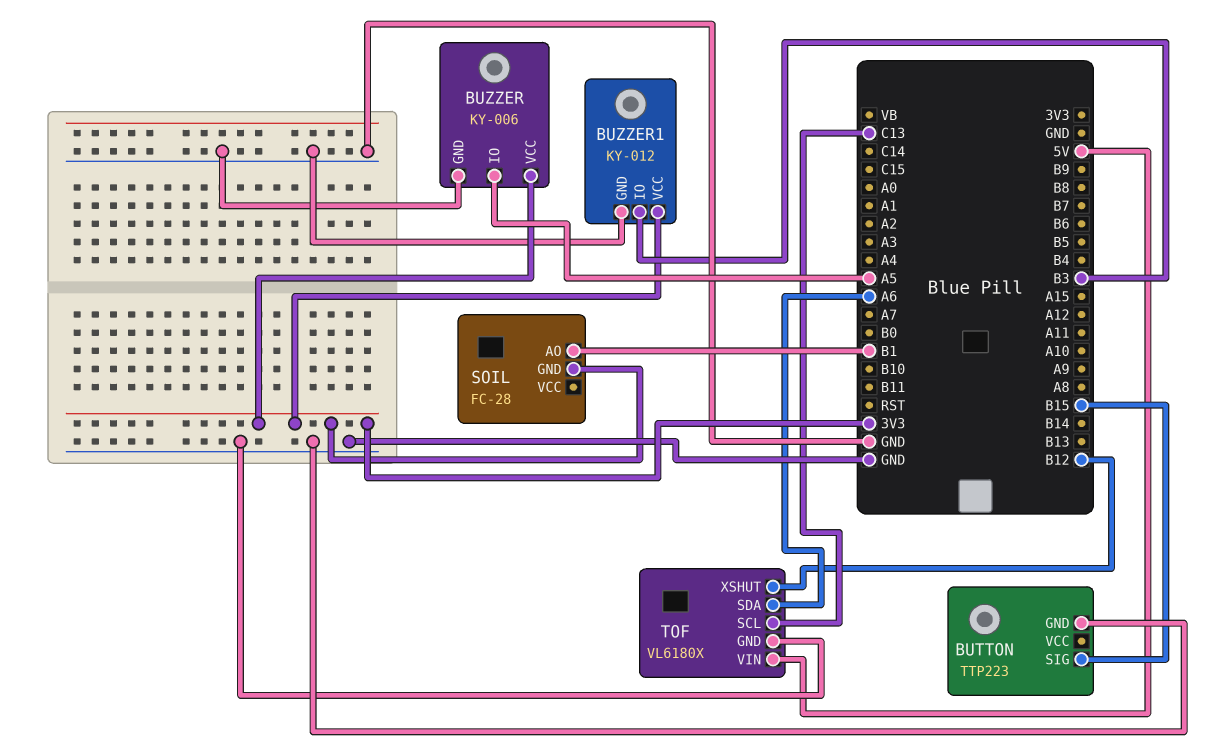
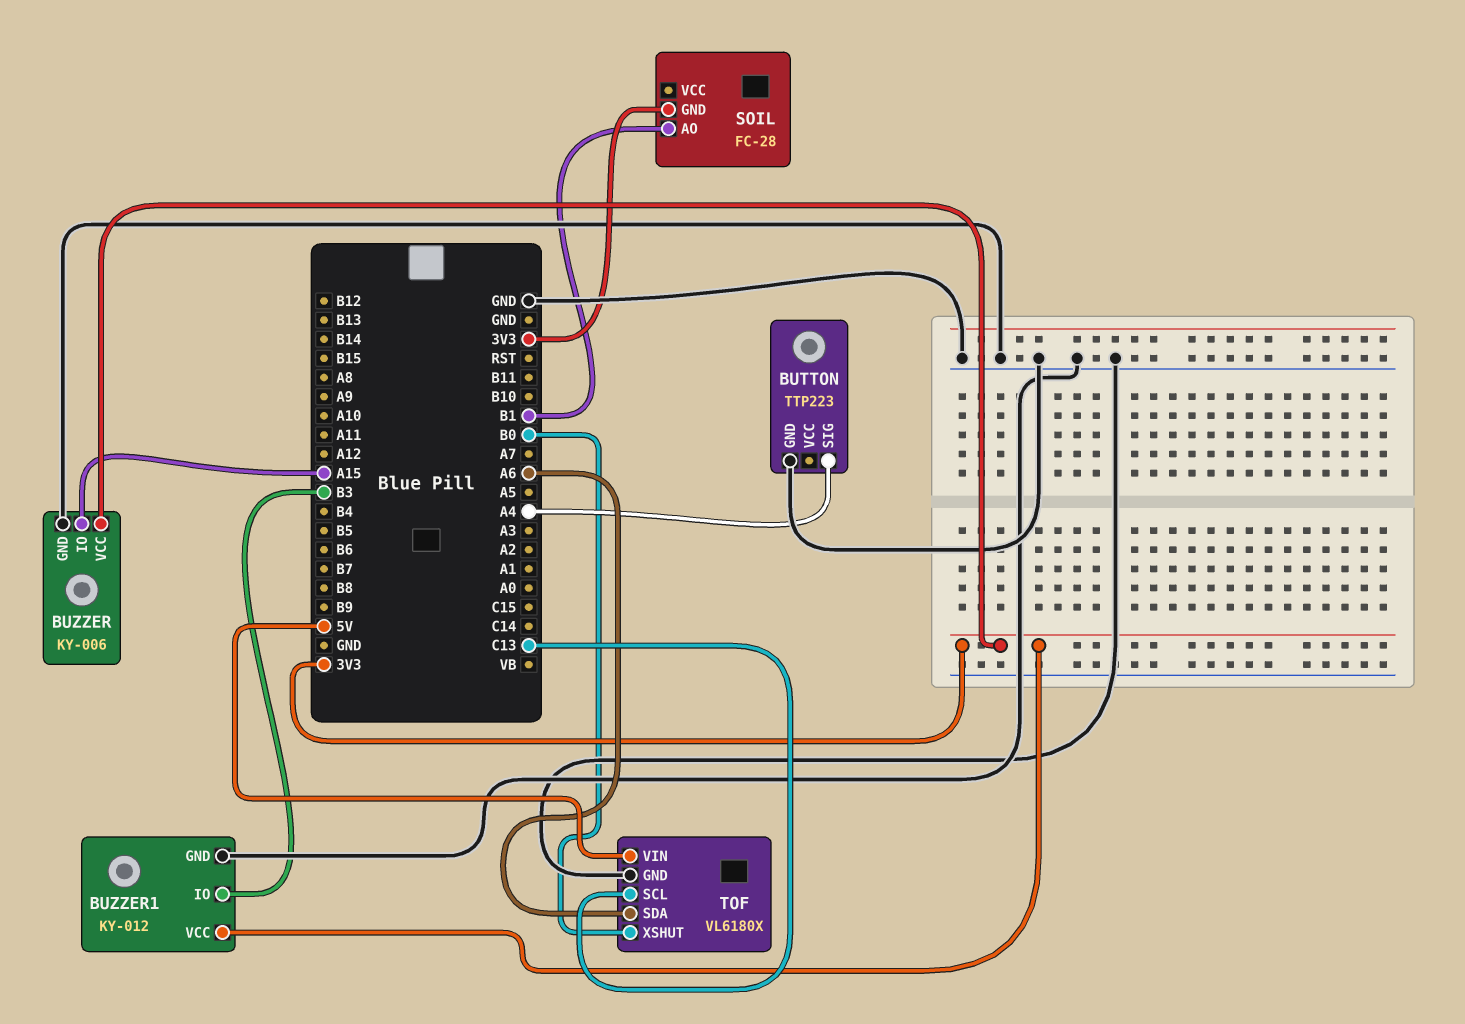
BUTTON pin SIG: B15 -> A4
BUZZER pin IO: A5 -> A15
TOF pin XSHUT: B12 -> B0

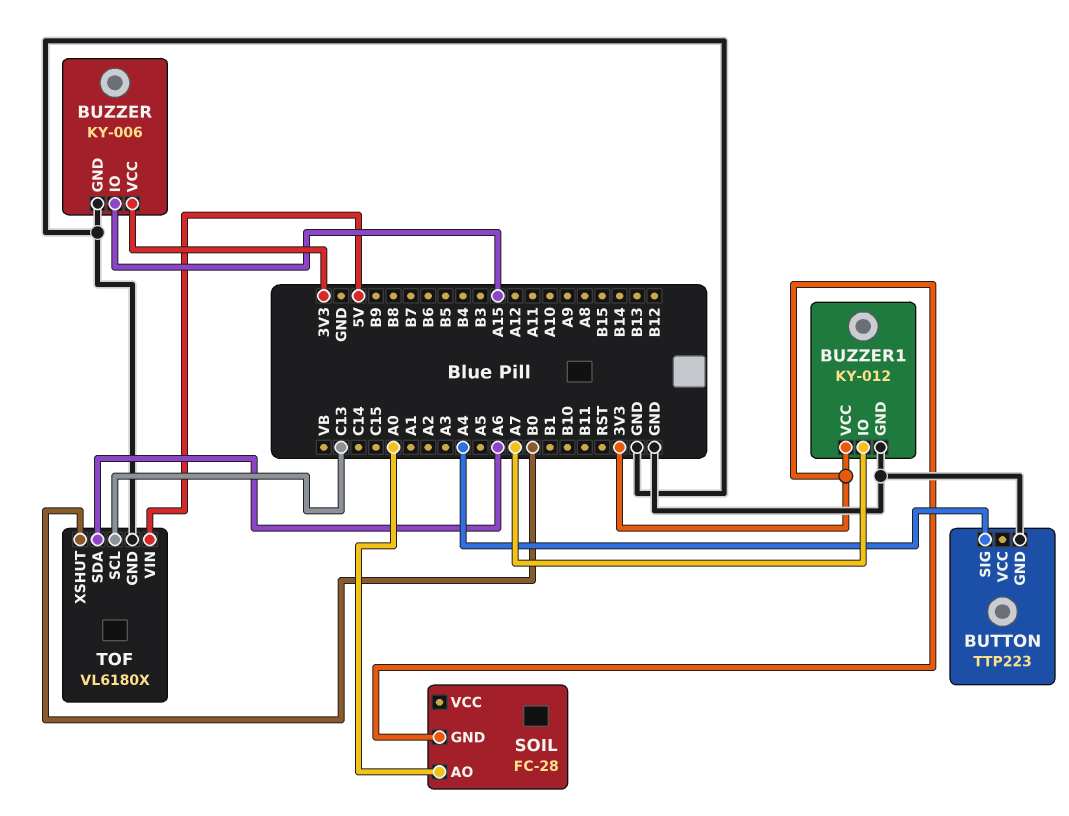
BUZZER1 pin IO: B3 -> A7
SOIL pin AO: B1 -> A0

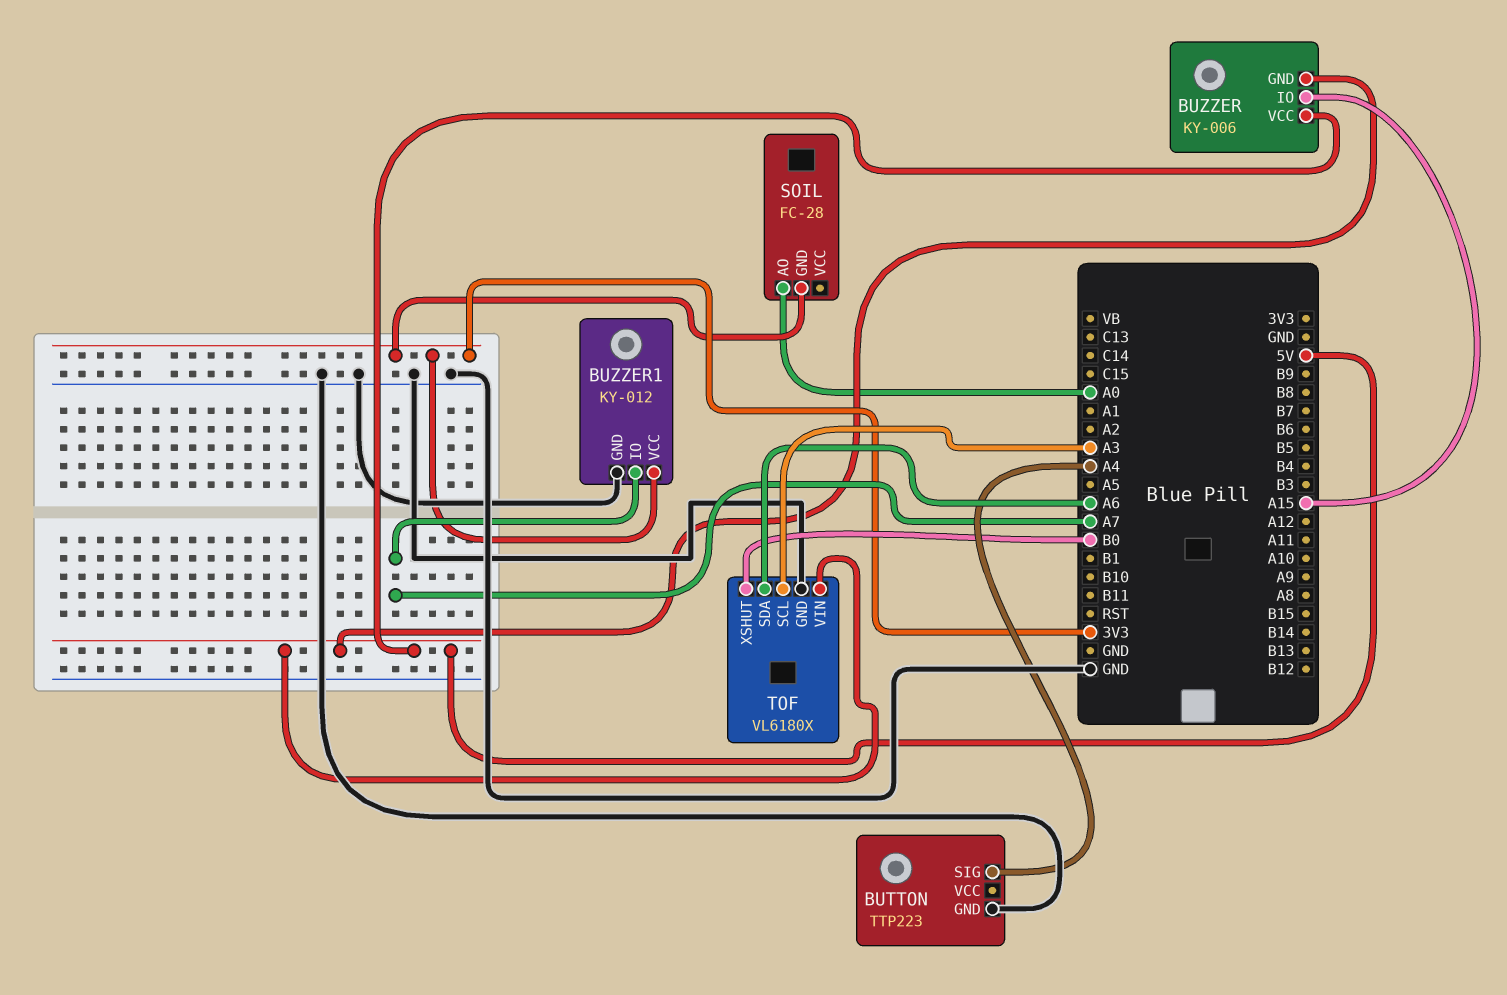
BUZZER pin GND: GND -> 5V
BUZZER pin VCC: 3V3 -> 5V
TOF pin SCL: C13 -> A3

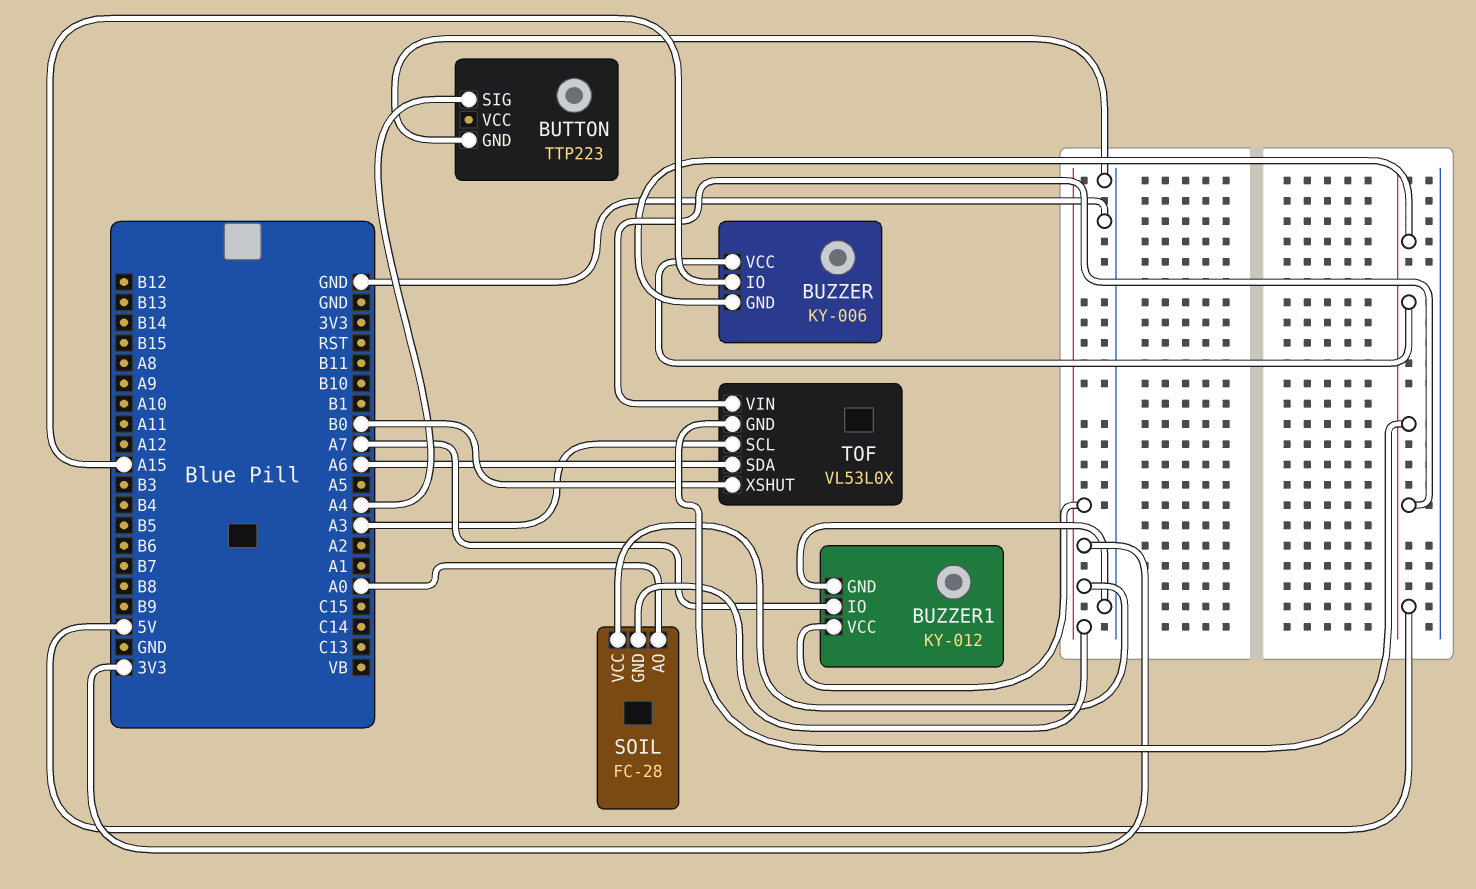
SOIL pin VCC: none -> 3V3
TOF: VL6180X -> VL53L0X
TOF pin GND: GND -> 5V

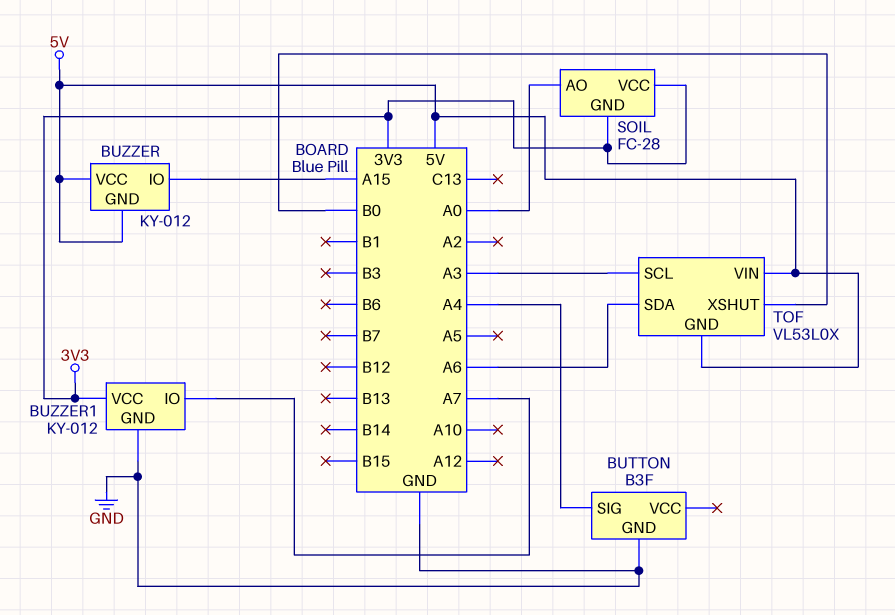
BUTTON: TTP223 -> B3F
BUZZER: KY-006 -> KY-012

